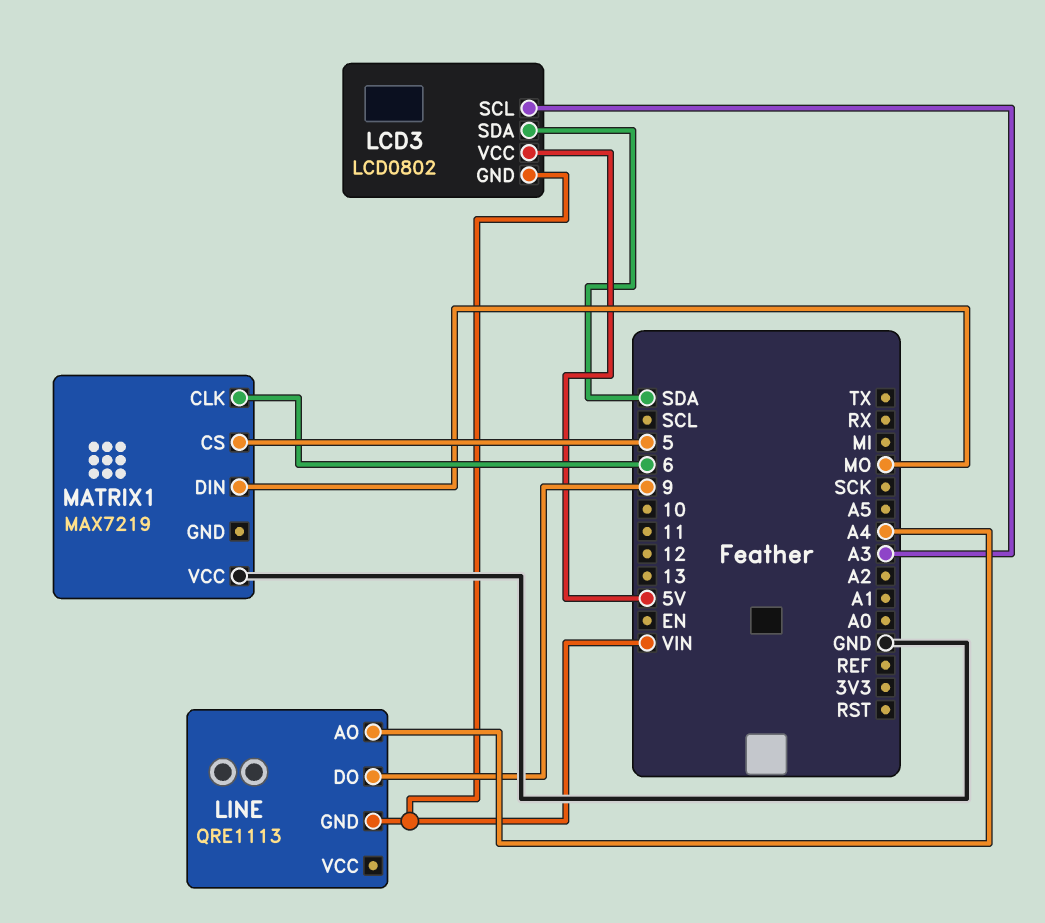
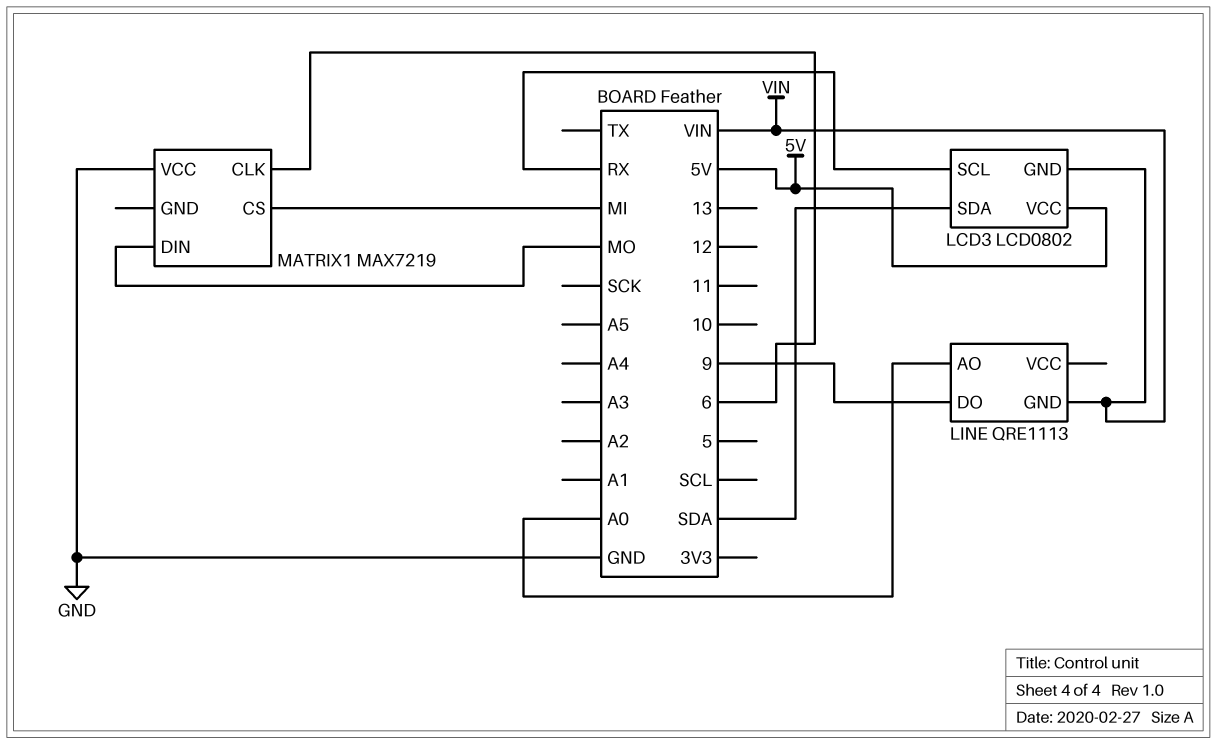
LCD3 pin SCL: A3 -> RX
LINE pin AO: A4 -> A0
MATRIX1 pin CS: 5 -> MI

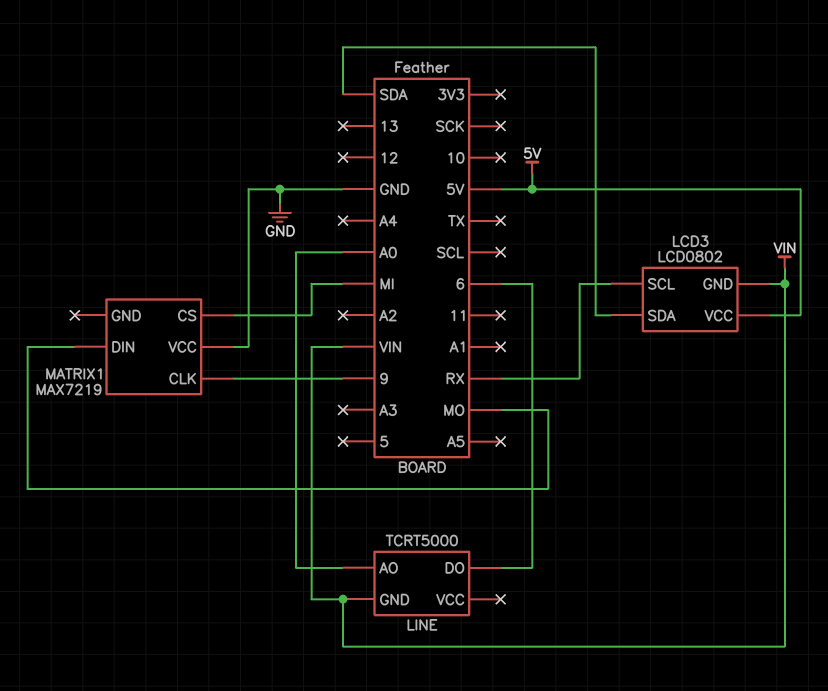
LINE: QRE1113 -> TCRT5000
LINE pin DO: 9 -> 6
MATRIX1 pin CLK: 6 -> 9

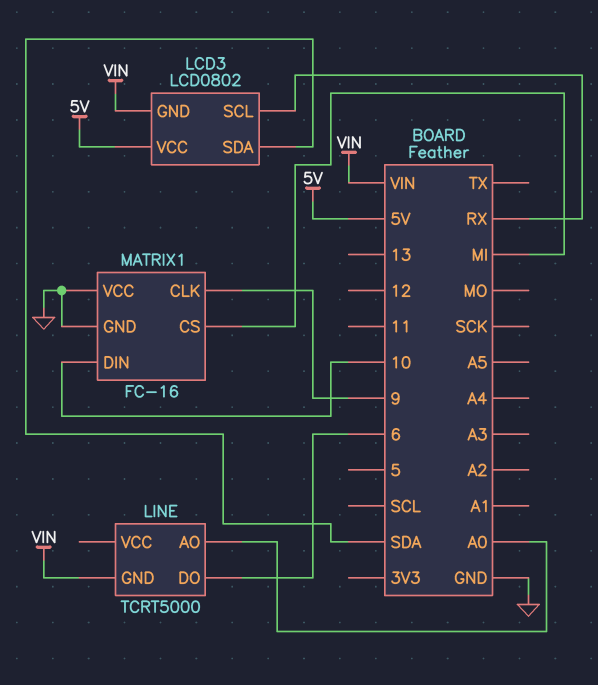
MATRIX1: MAX7219 -> FC-16
MATRIX1 pin DIN: MO -> 10
MATRIX1 pin GND: none -> GND

